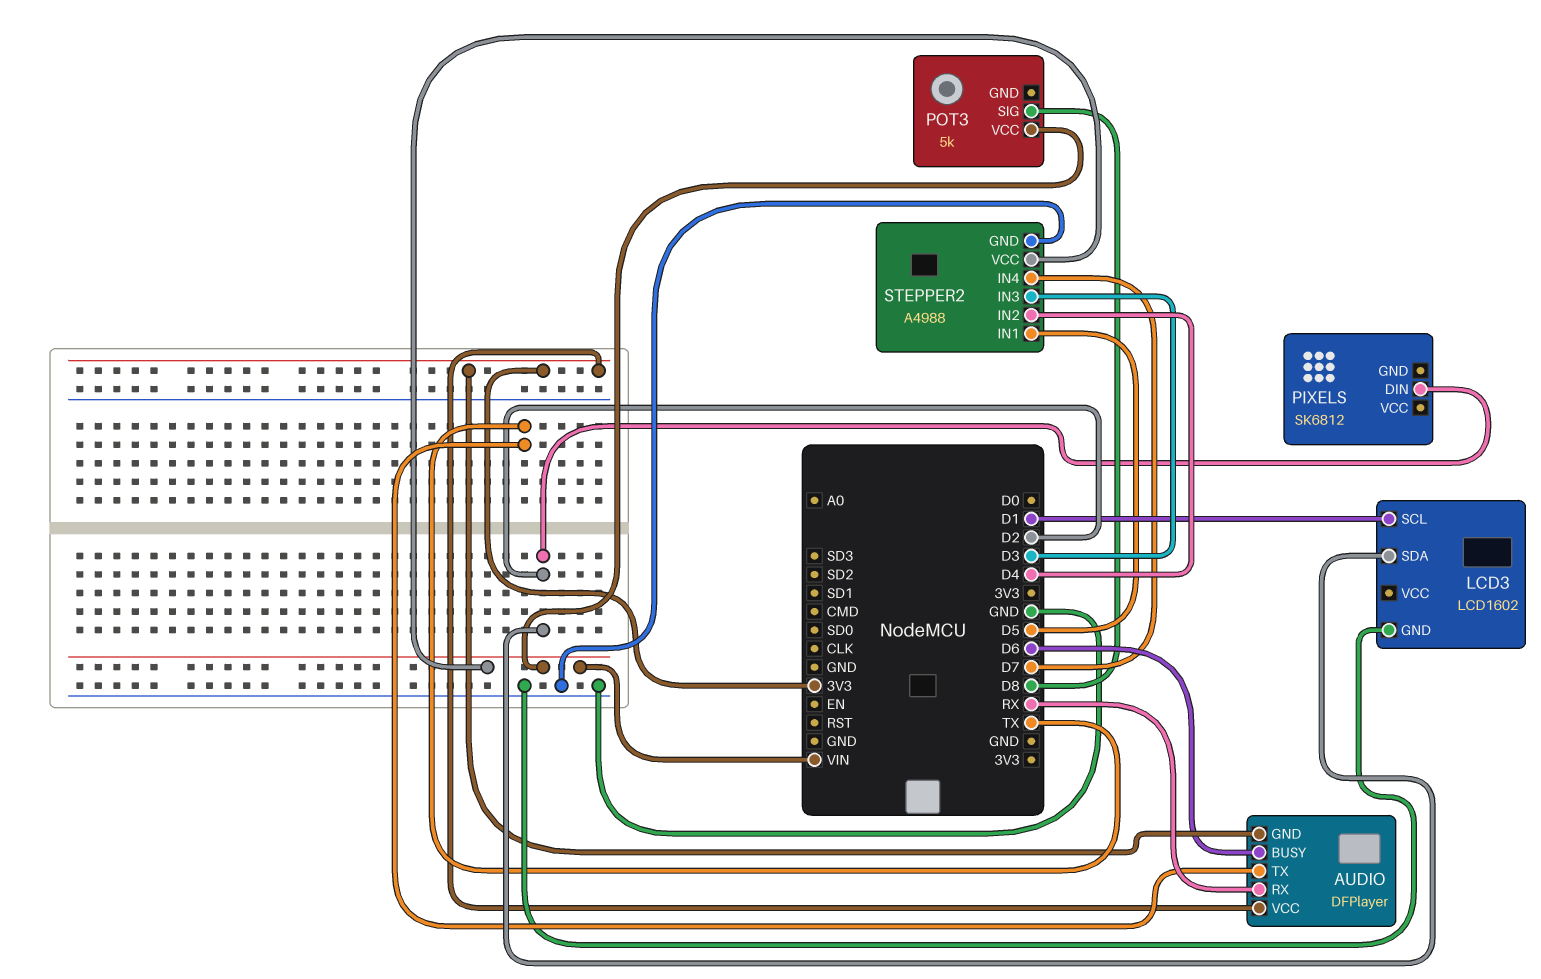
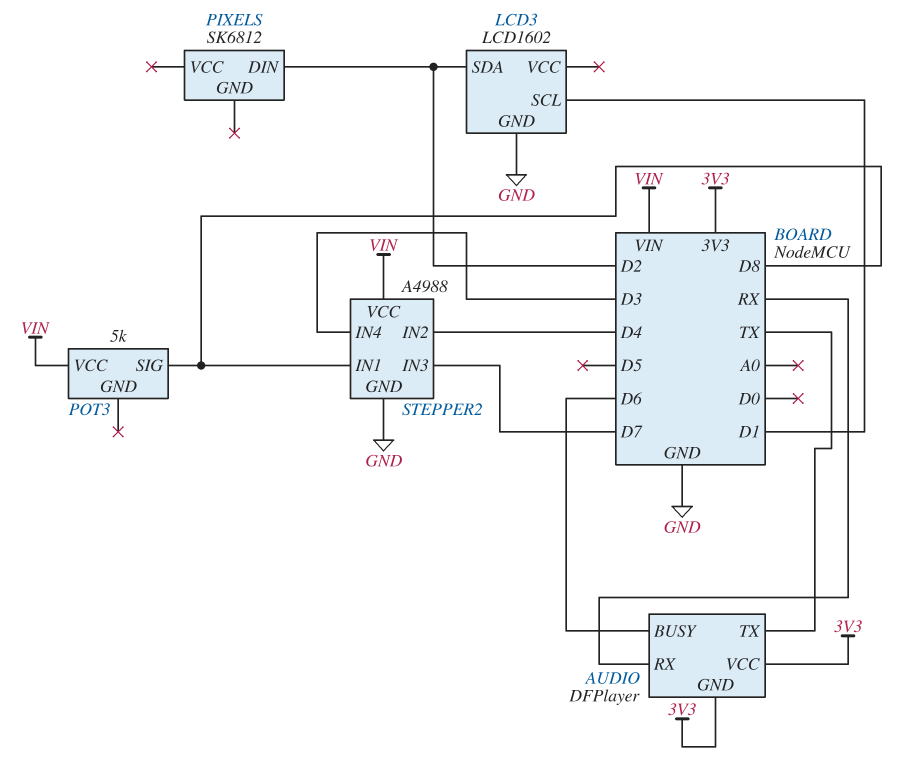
STEPPER2 pin IN1: D5 -> D8
STEPPER2 pin IN3: D3 -> D7
STEPPER2 pin IN4: D7 -> D3

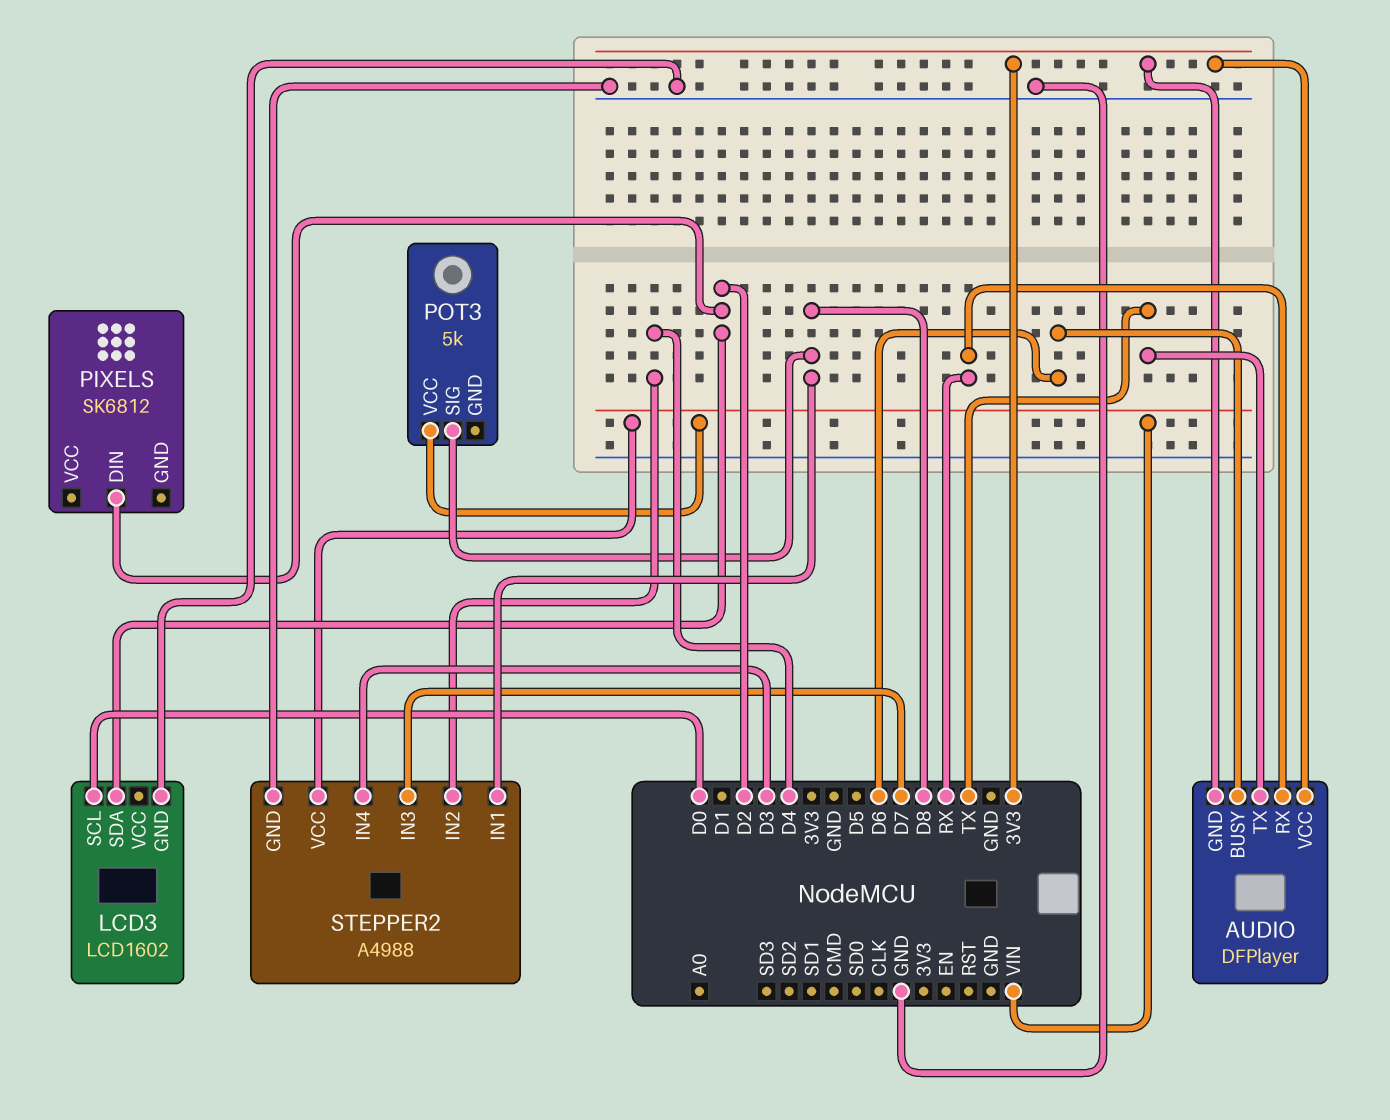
LCD3 pin SCL: D1 -> D0

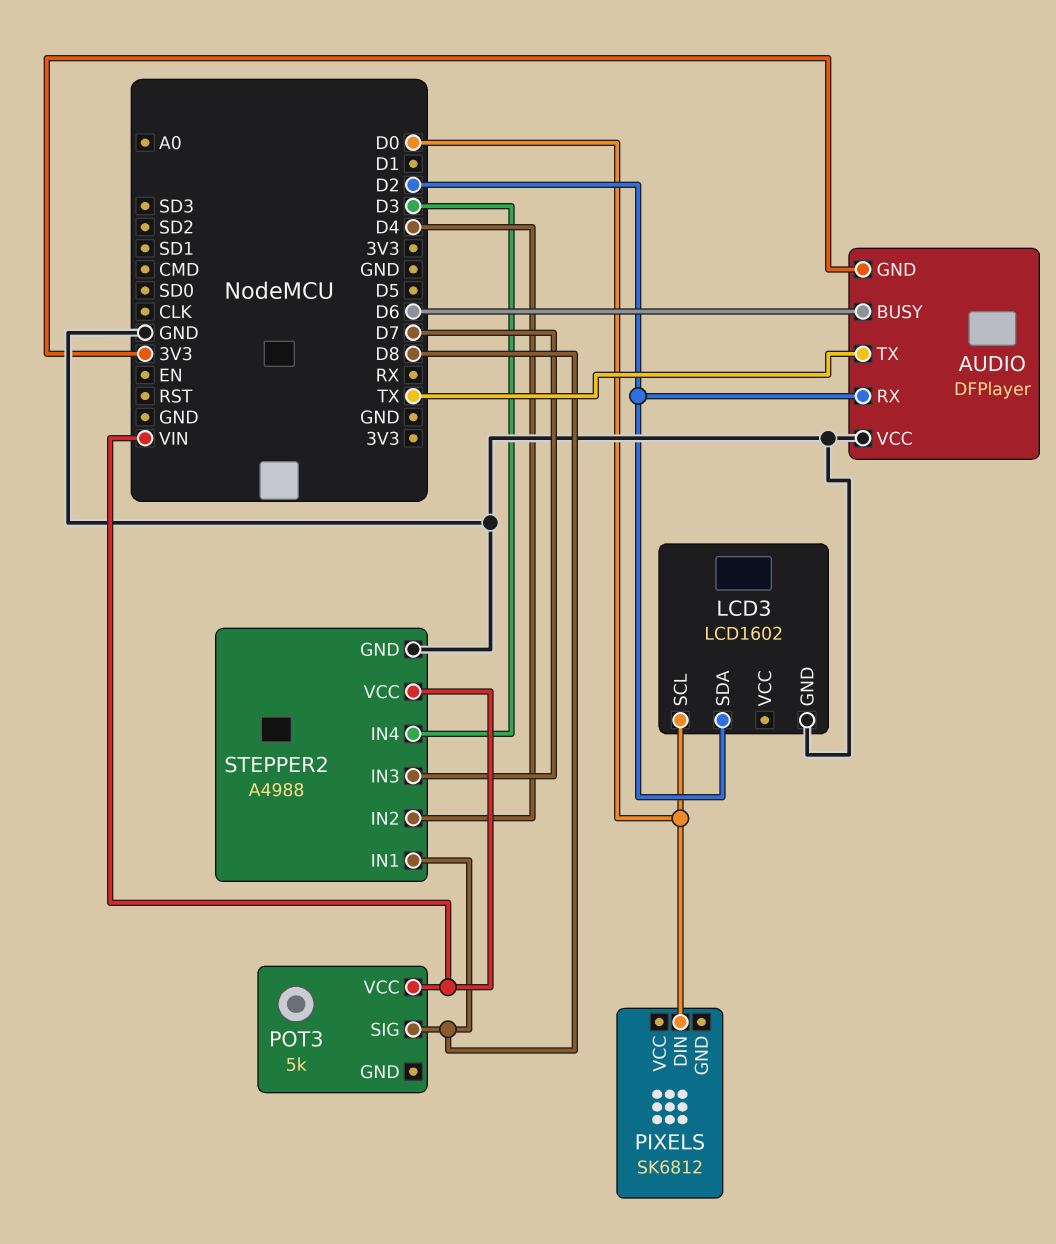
AUDIO pin RX: RX -> D2
AUDIO pin VCC: 3V3 -> GND
PIXELS pin DIN: D2 -> D0

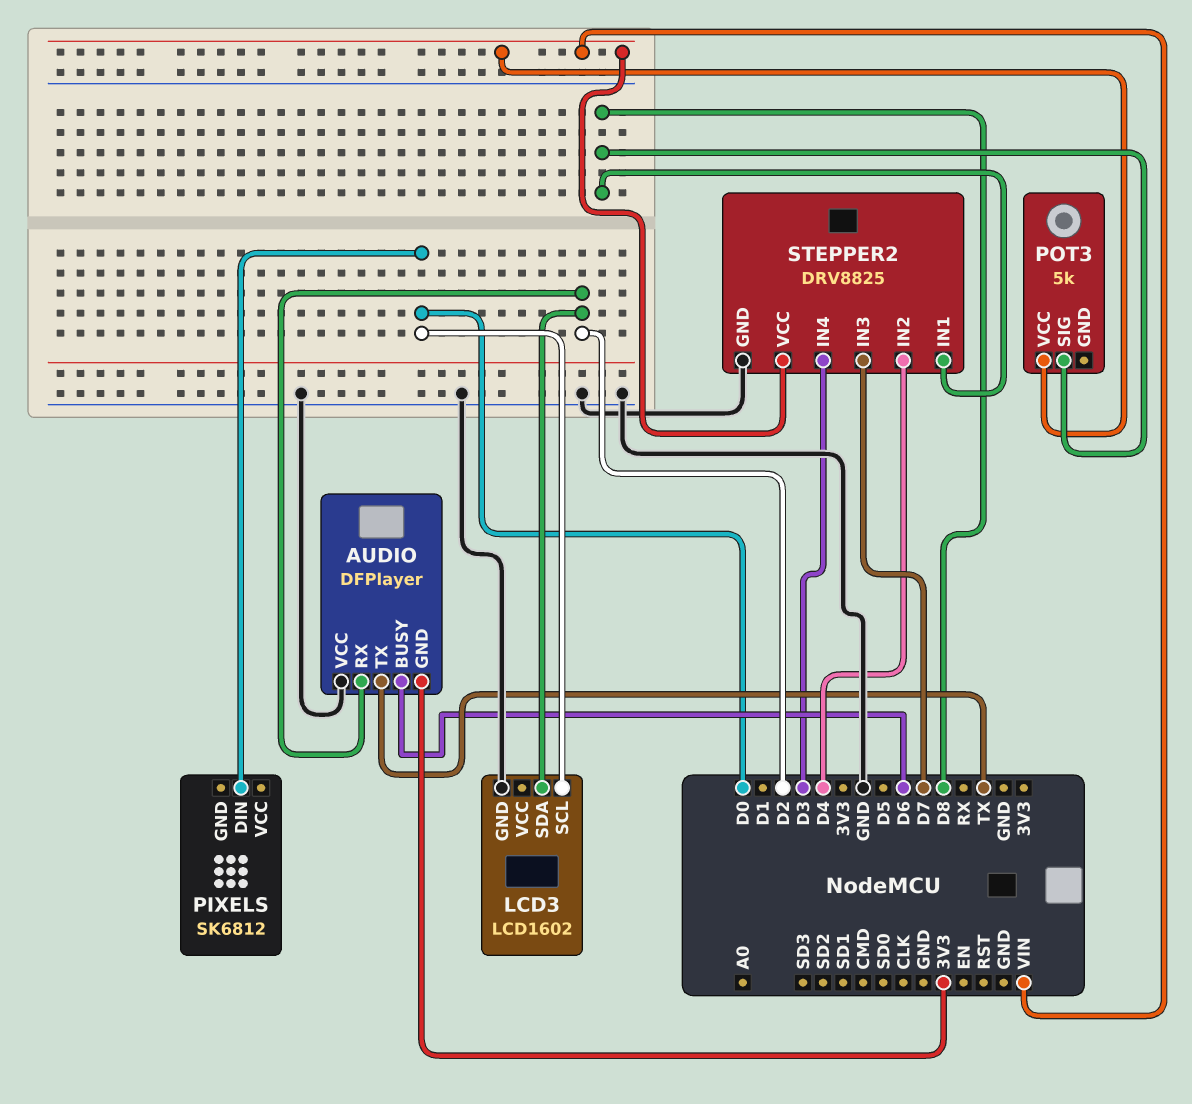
STEPPER2: A4988 -> DRV8825

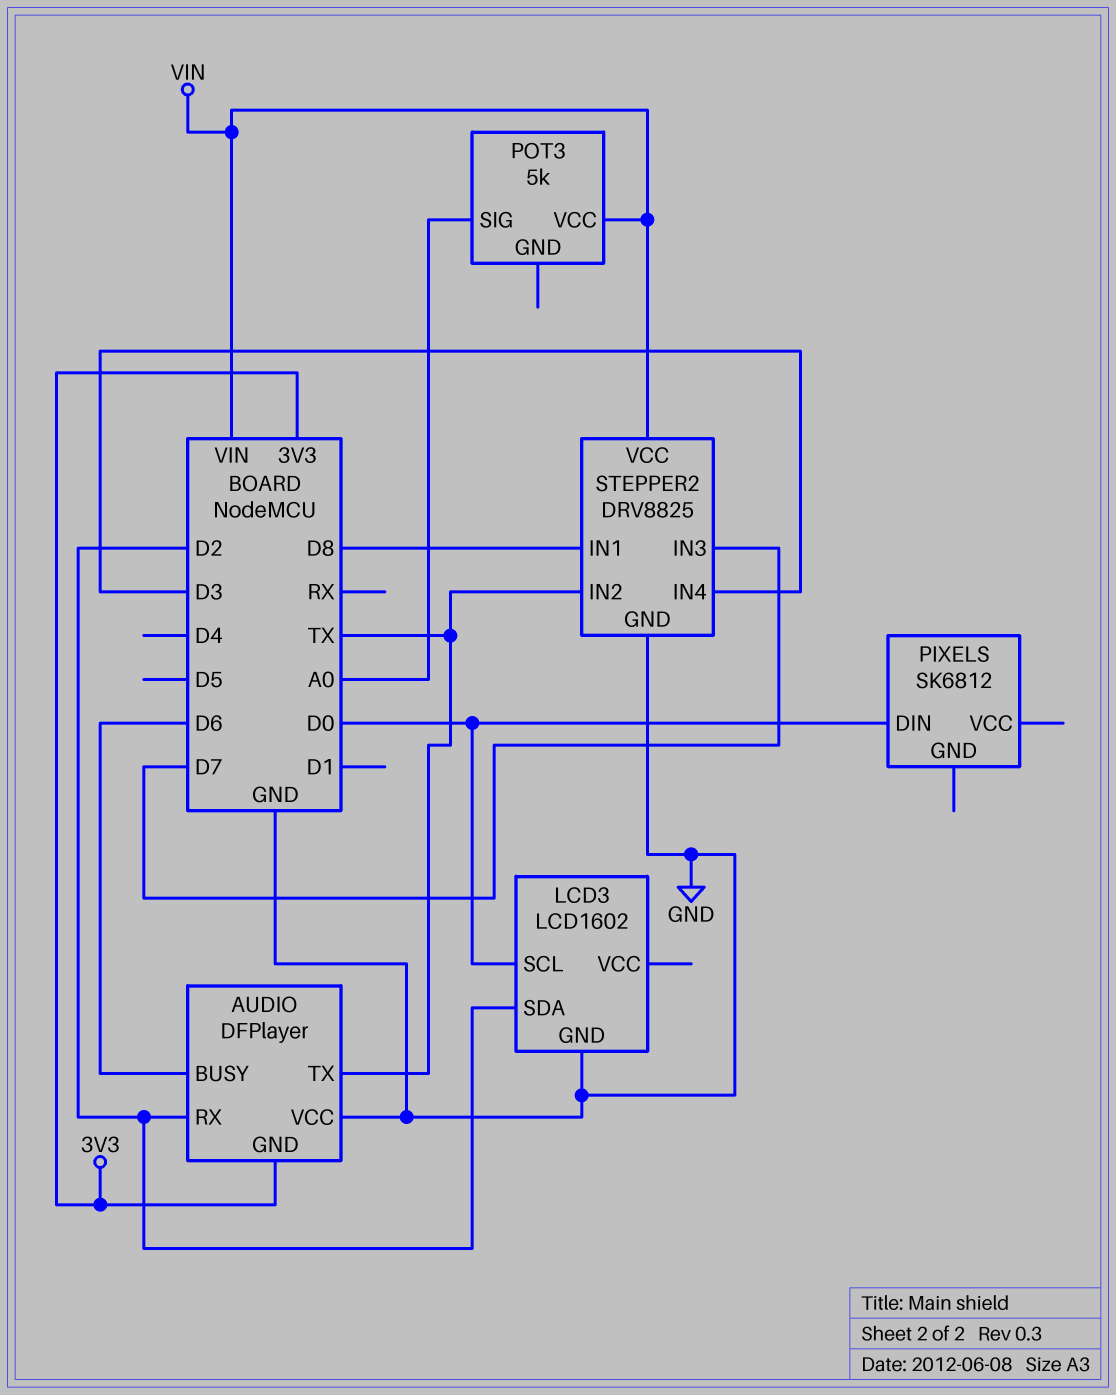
POT3 pin SIG: D8 -> A0
STEPPER2 pin IN2: D4 -> TX

